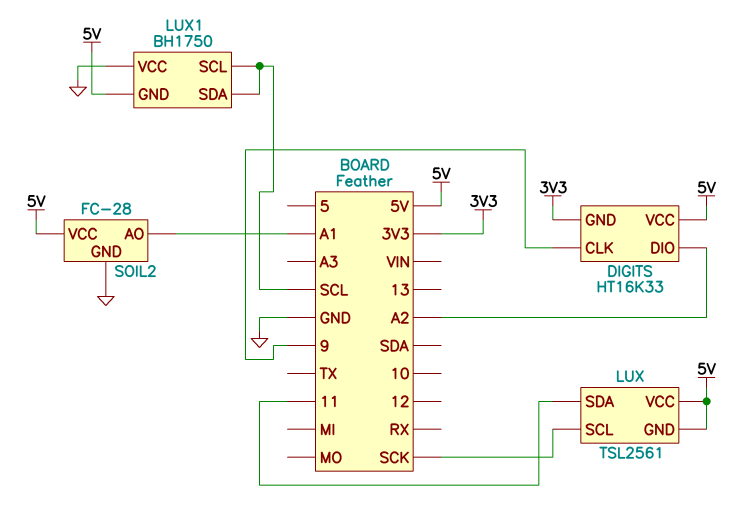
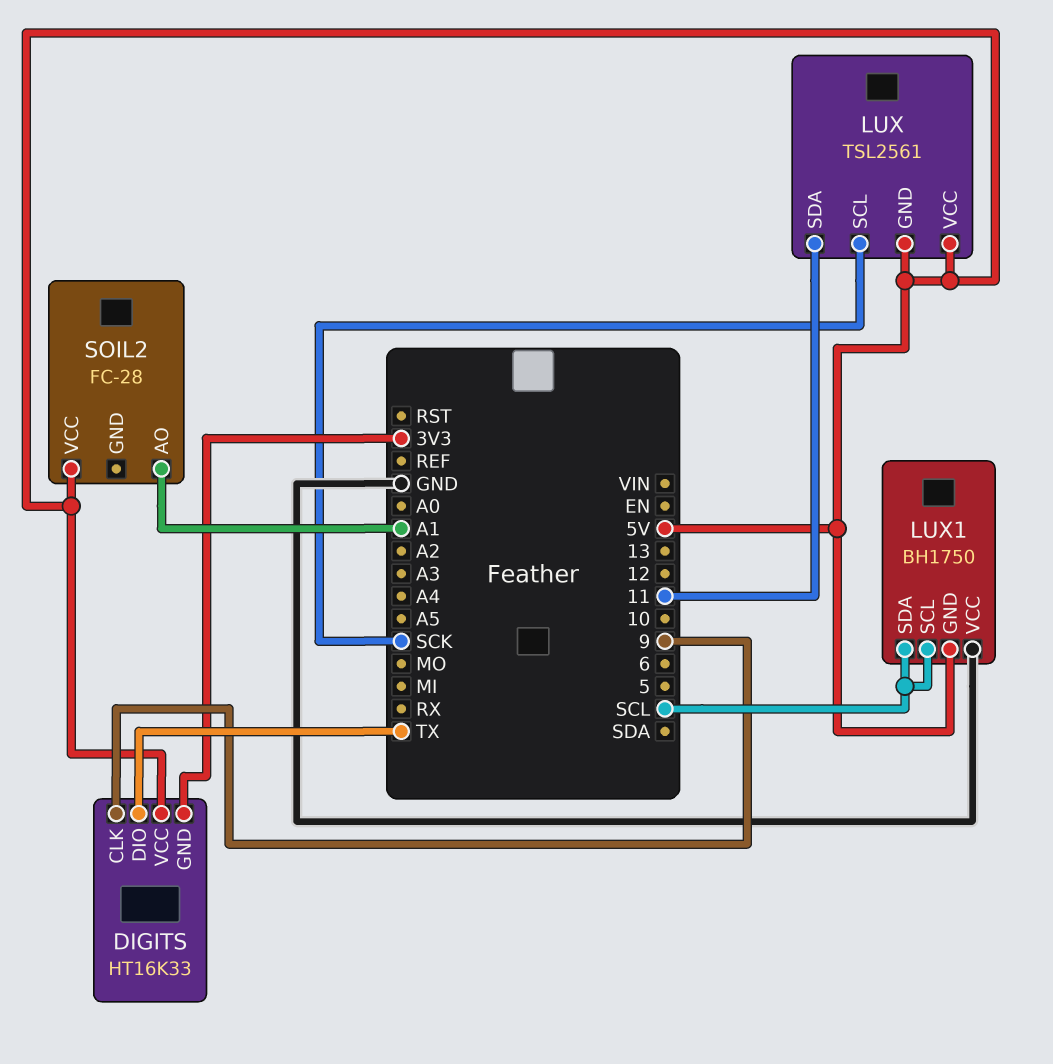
DIGITS pin DIO: A2 -> TX
SOIL2 pin GND: GND -> none

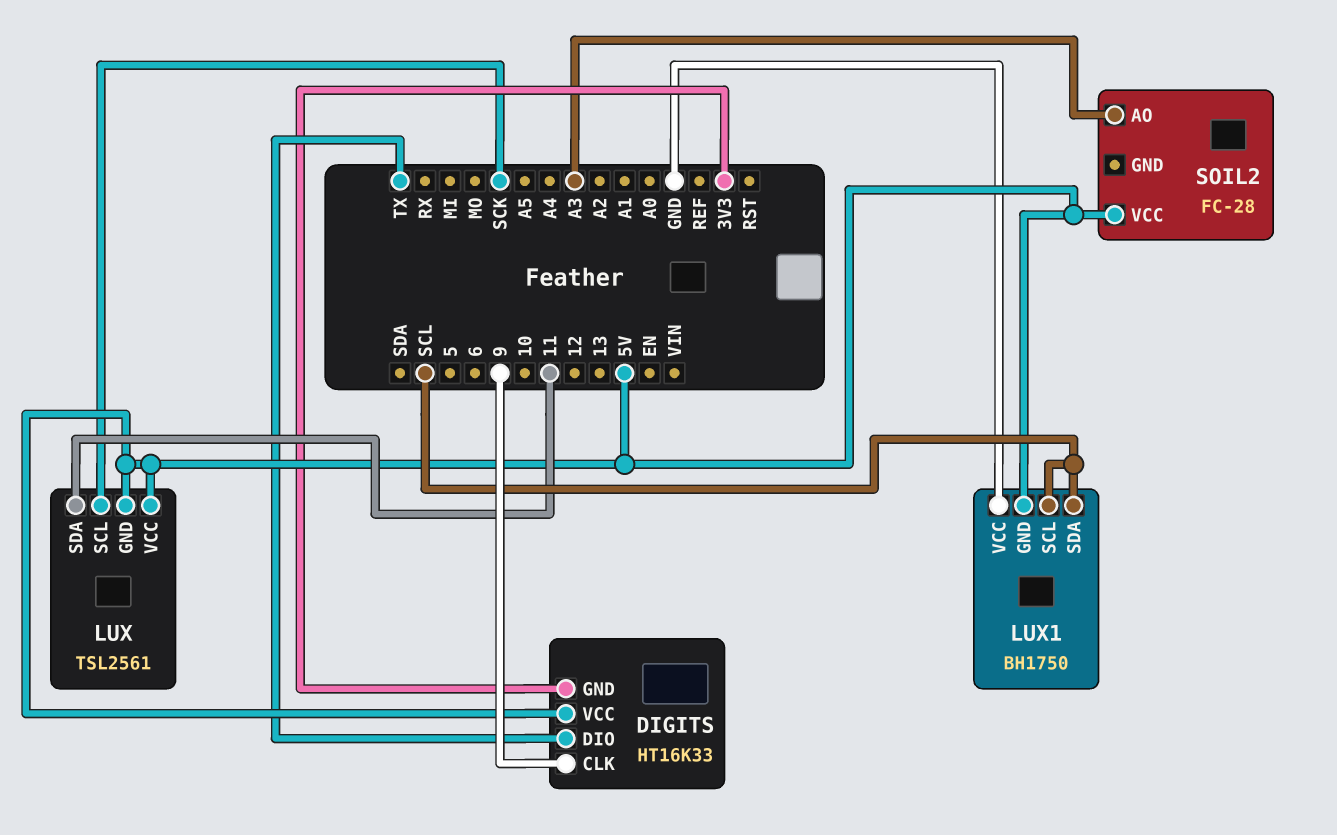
SOIL2 pin AO: A1 -> A3

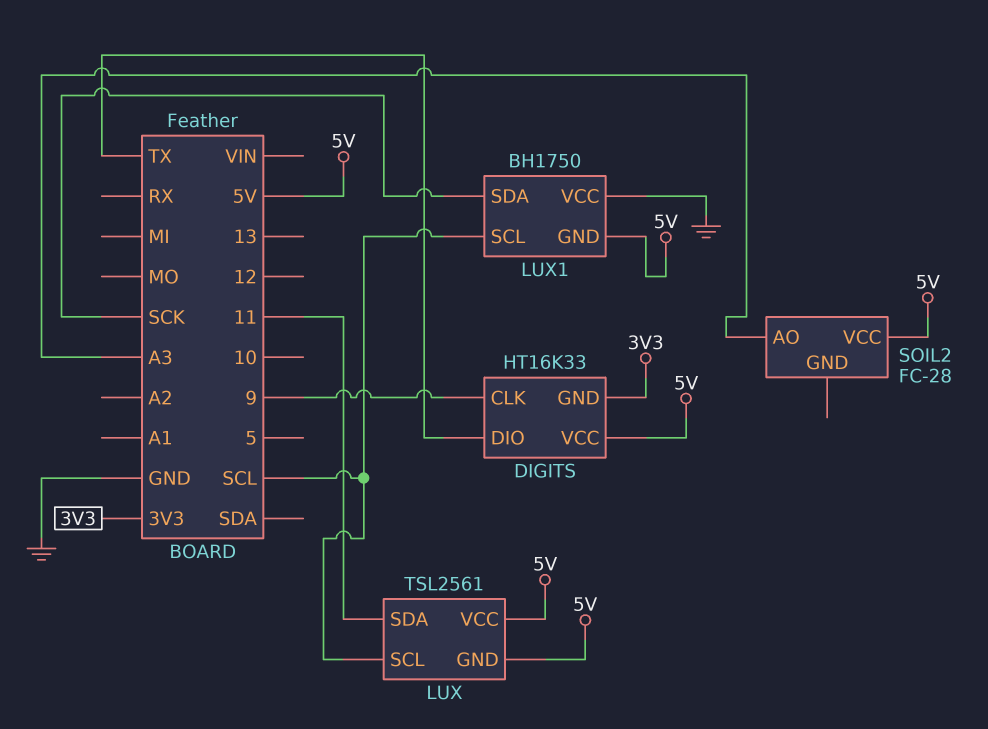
LUX pin SCL: SCK -> SCL
LUX1 pin SDA: SCL -> SCK

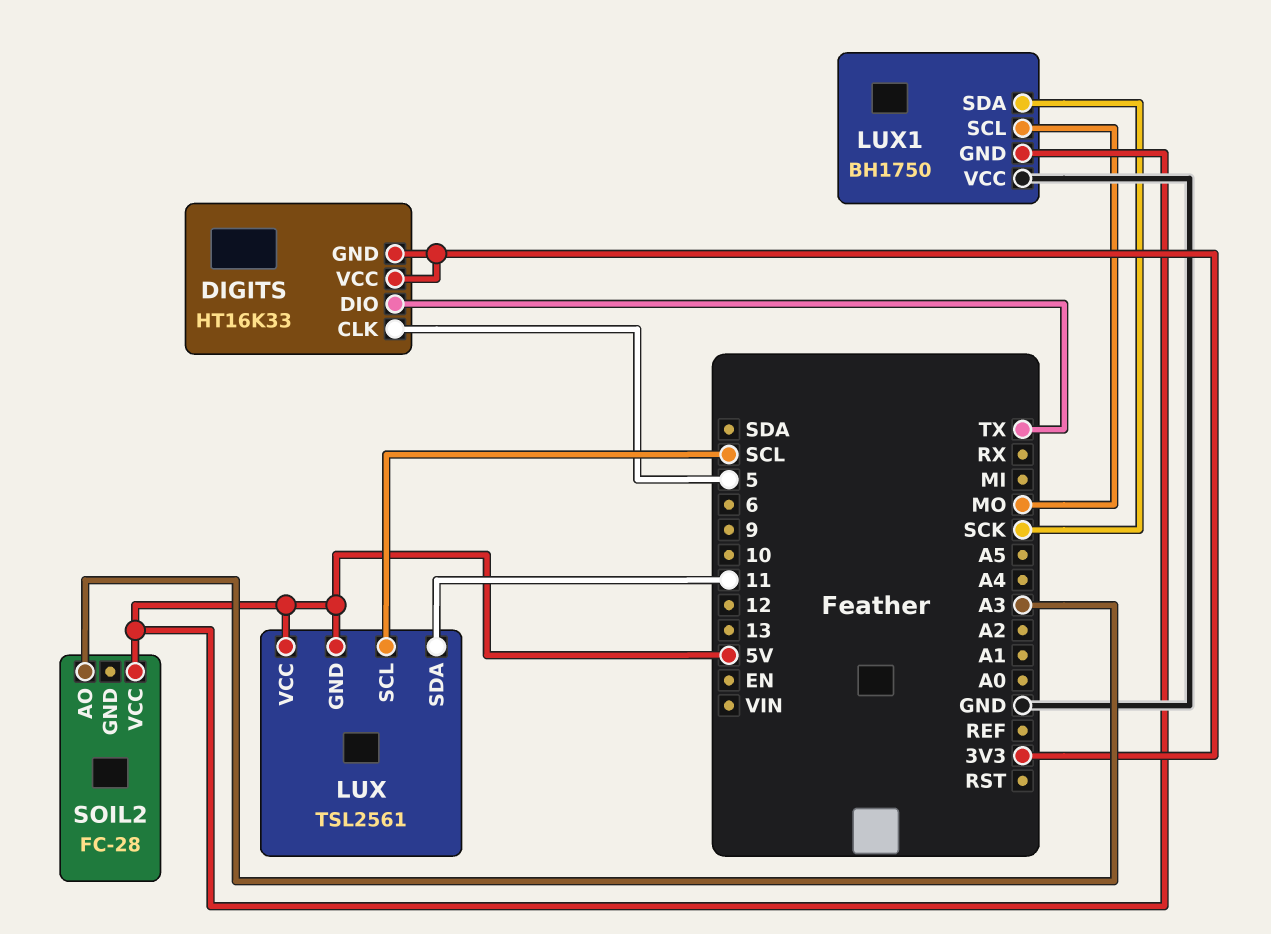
DIGITS pin CLK: 9 -> 5
DIGITS pin VCC: 5V -> 3V3
LUX1 pin SCL: SCL -> MO

